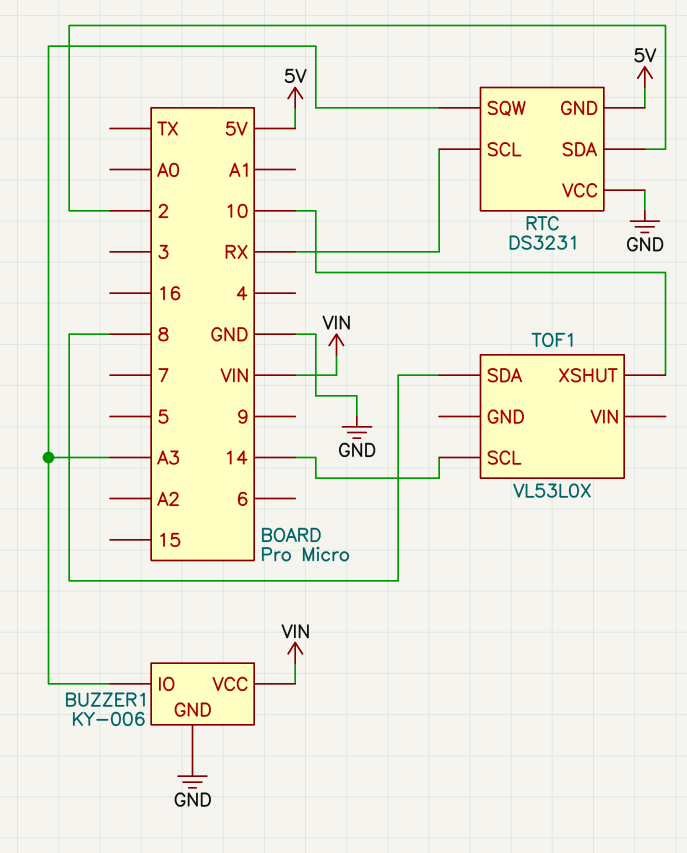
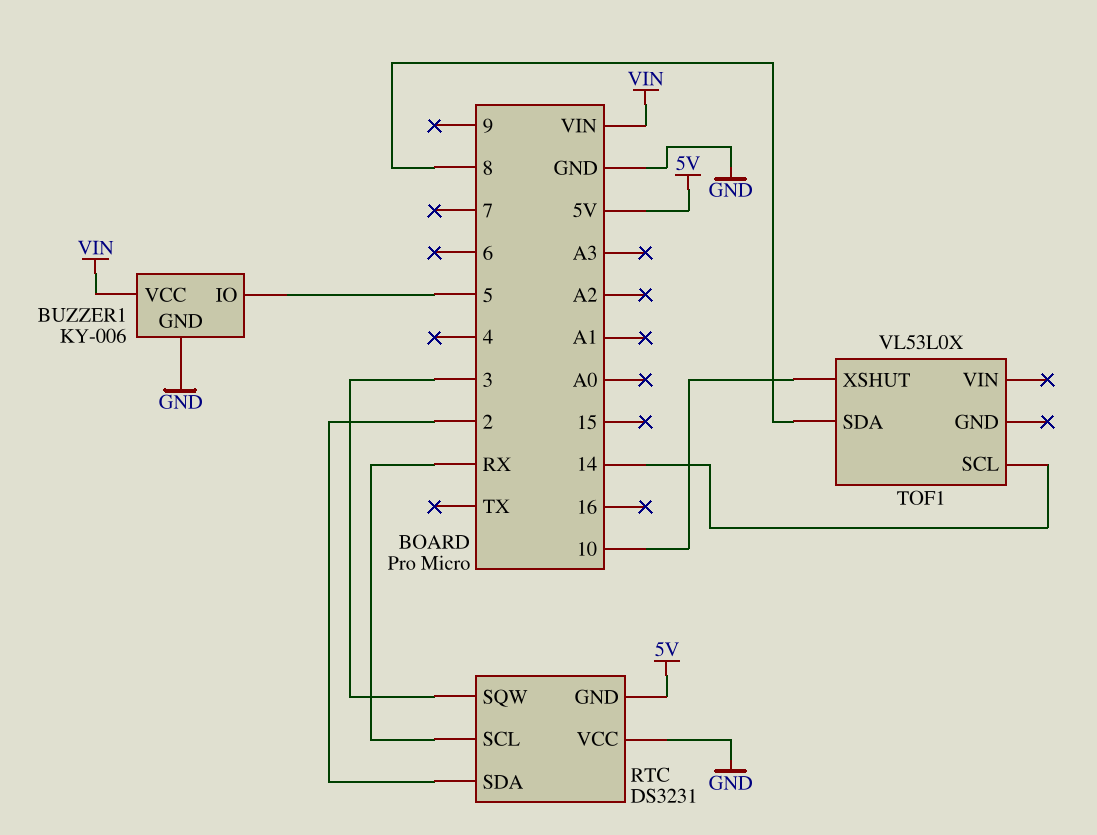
BUZZER1 pin IO: A3 -> 5
RTC pin SQW: A3 -> 3

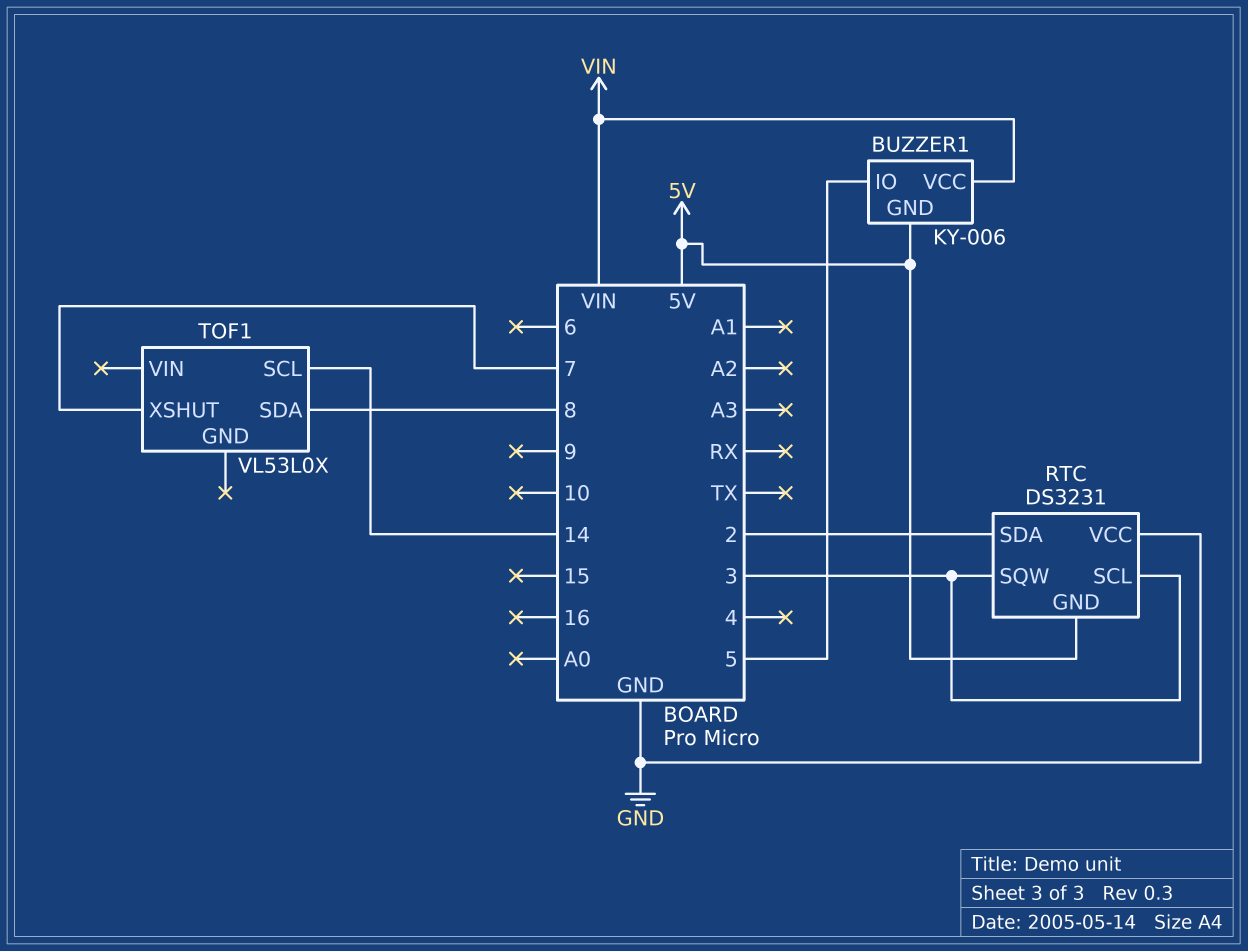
BUZZER1 pin GND: GND -> 5V
RTC pin SCL: RX -> 3
TOF1 pin XSHUT: 10 -> 7

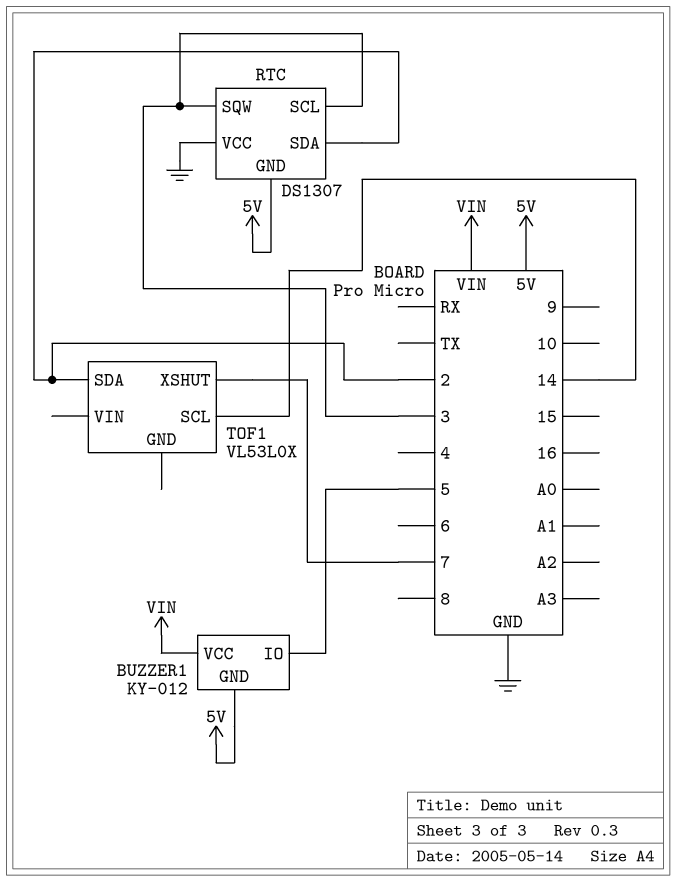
BUZZER1: KY-006 -> KY-012
RTC: DS3231 -> DS1307
TOF1 pin SDA: 8 -> 2

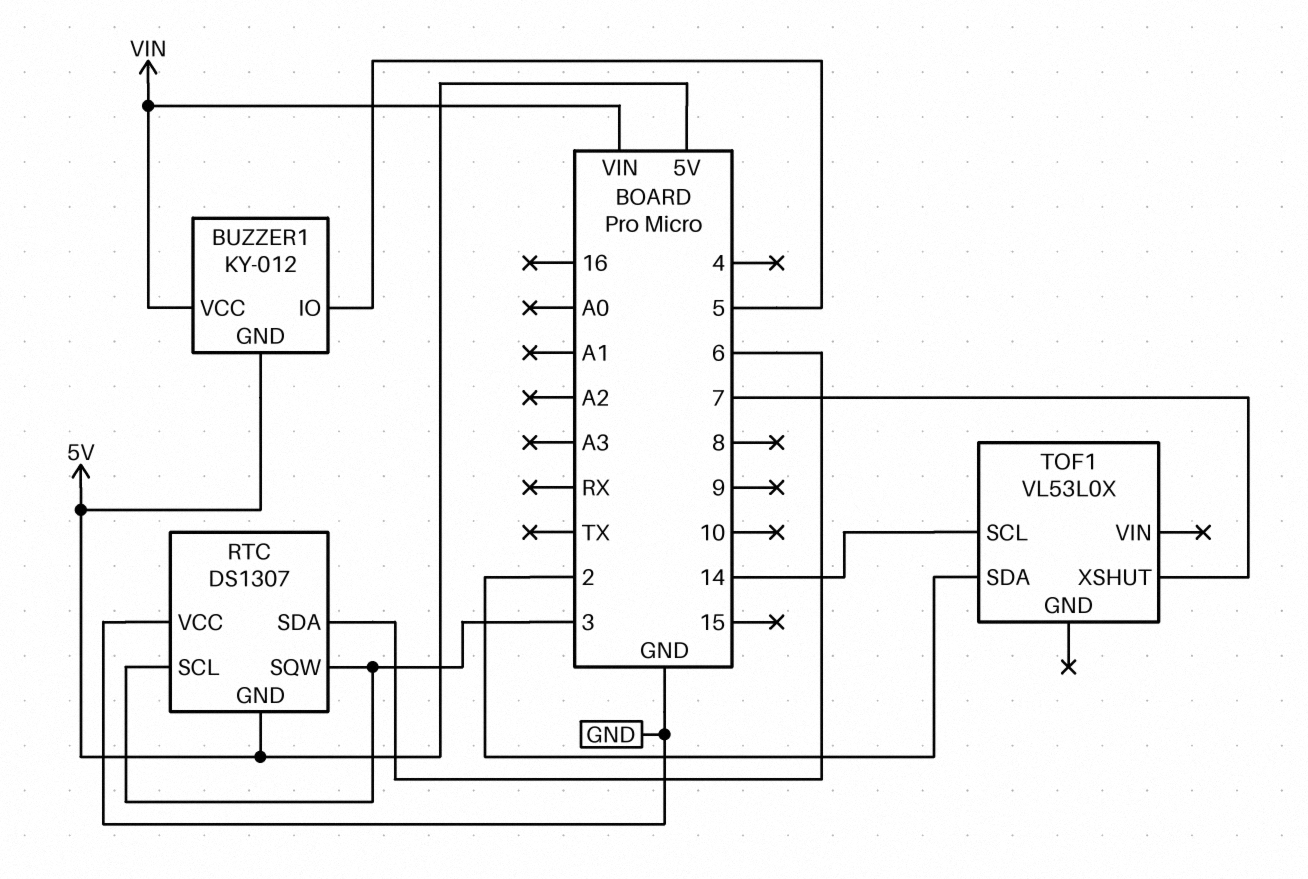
RTC pin SDA: 2 -> 6

